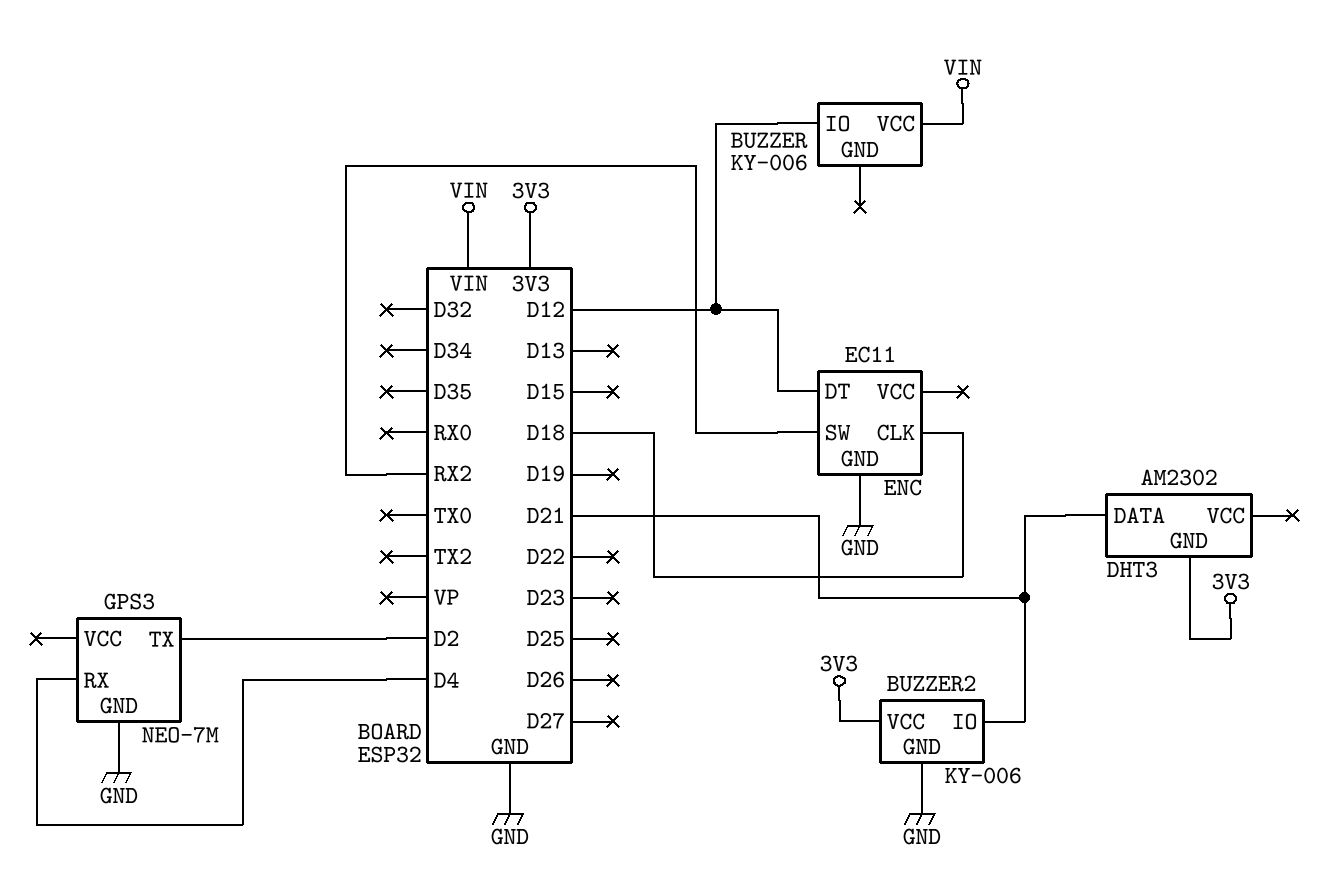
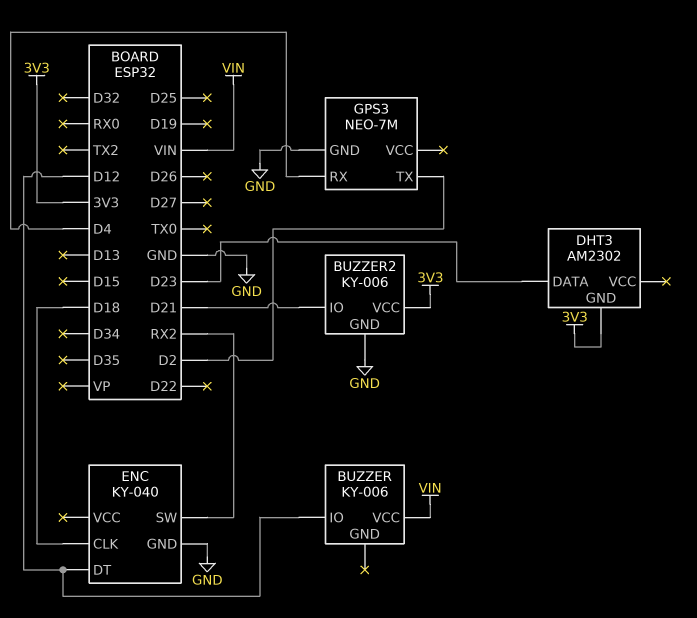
DHT3 pin DATA: D21 -> D23
ENC: EC11 -> KY-040

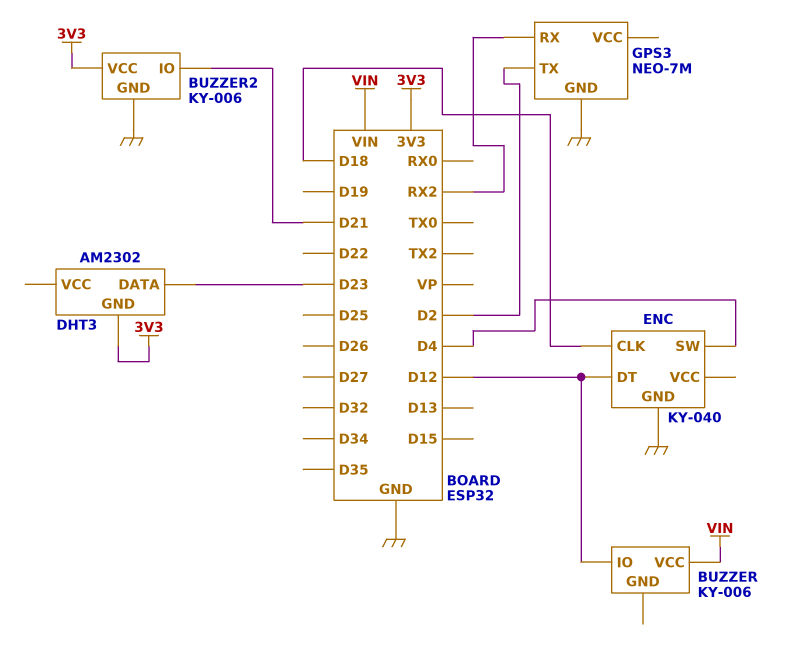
ENC pin SW: RX2 -> D4
GPS3 pin RX: D4 -> RX2

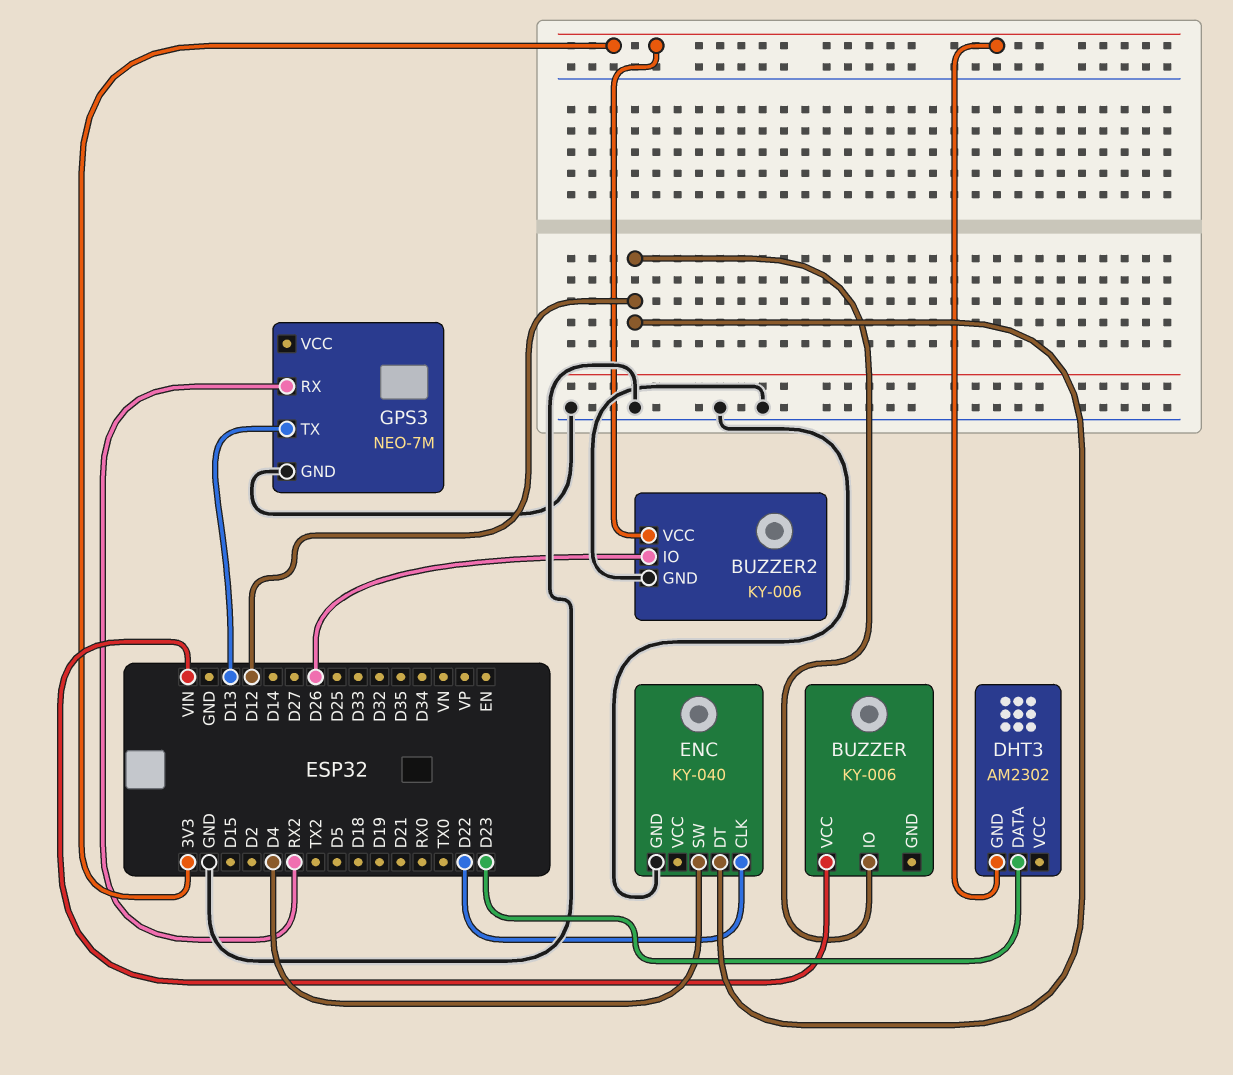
BUZZER2 pin IO: D21 -> D26
ENC pin CLK: D18 -> D22
GPS3 pin TX: D2 -> D13

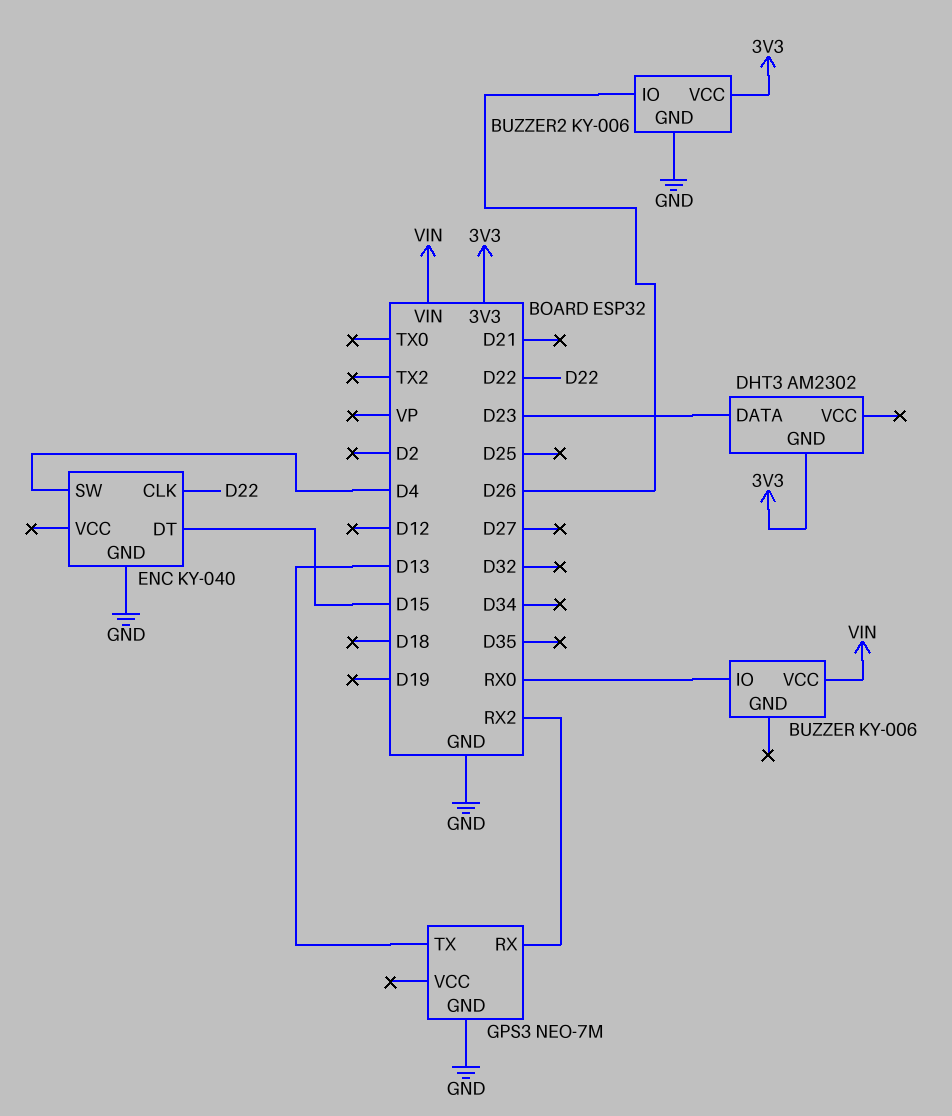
BUZZER pin IO: D12 -> RX0
ENC pin DT: D12 -> D15

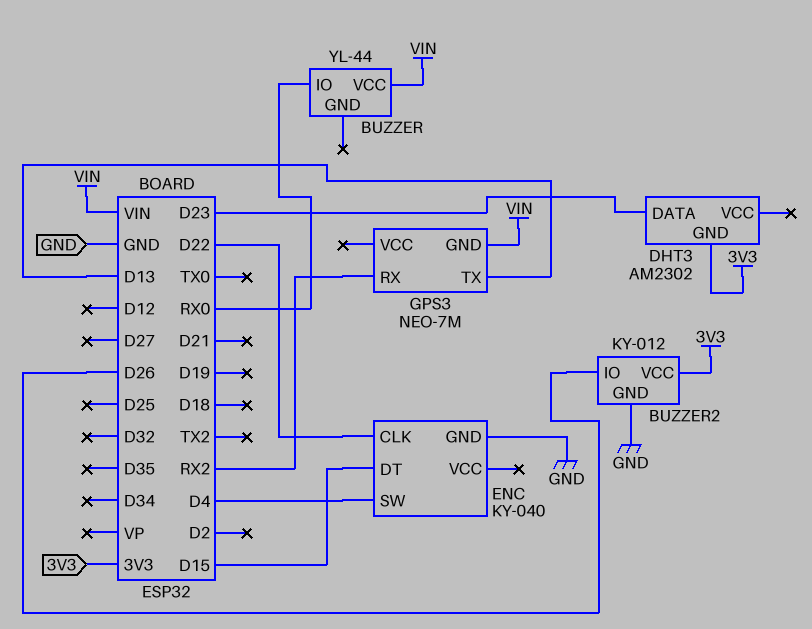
BUZZER: KY-006 -> YL-44
BUZZER2: KY-006 -> KY-012
GPS3 pin GND: GND -> VIN

